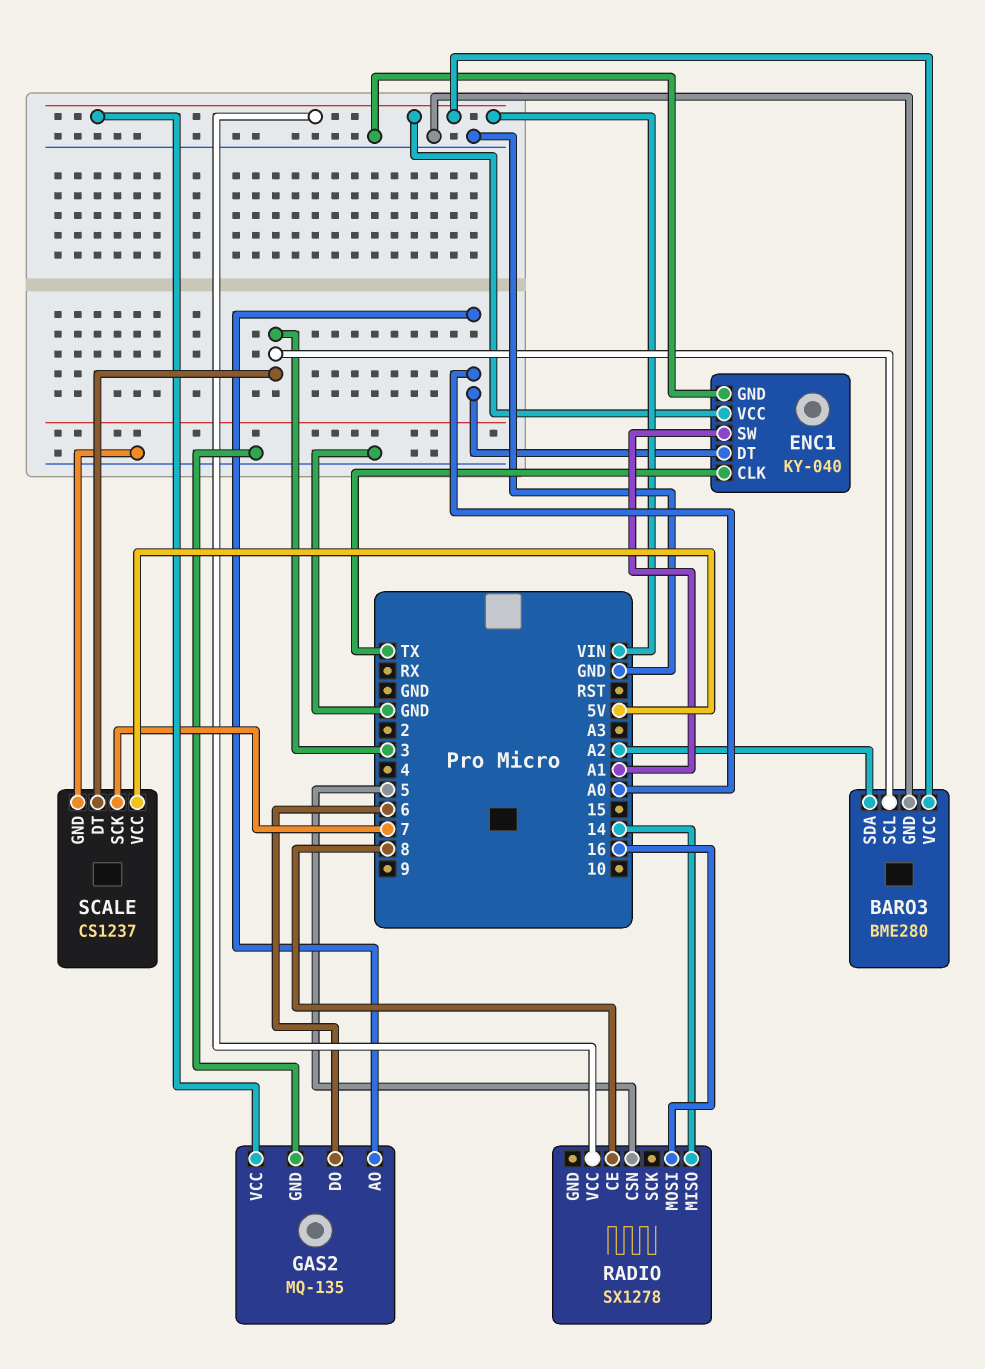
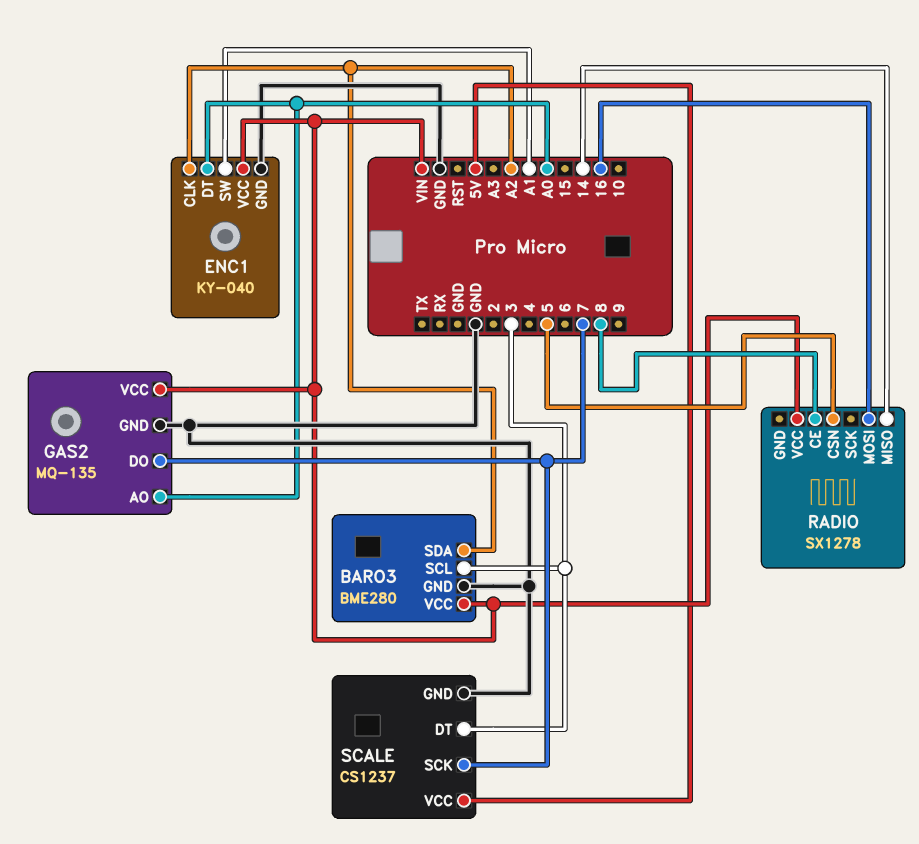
ENC1 pin CLK: TX -> A2
GAS2 pin DO: 6 -> 7

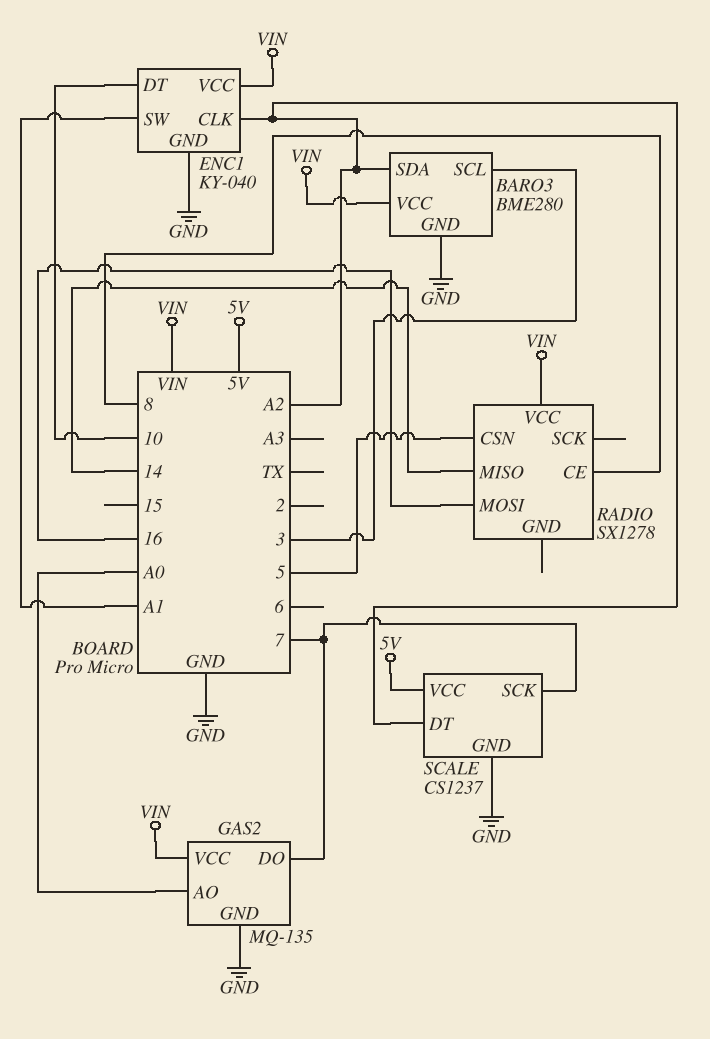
ENC1 pin DT: A0 -> 10
SCALE pin DT: 3 -> A2

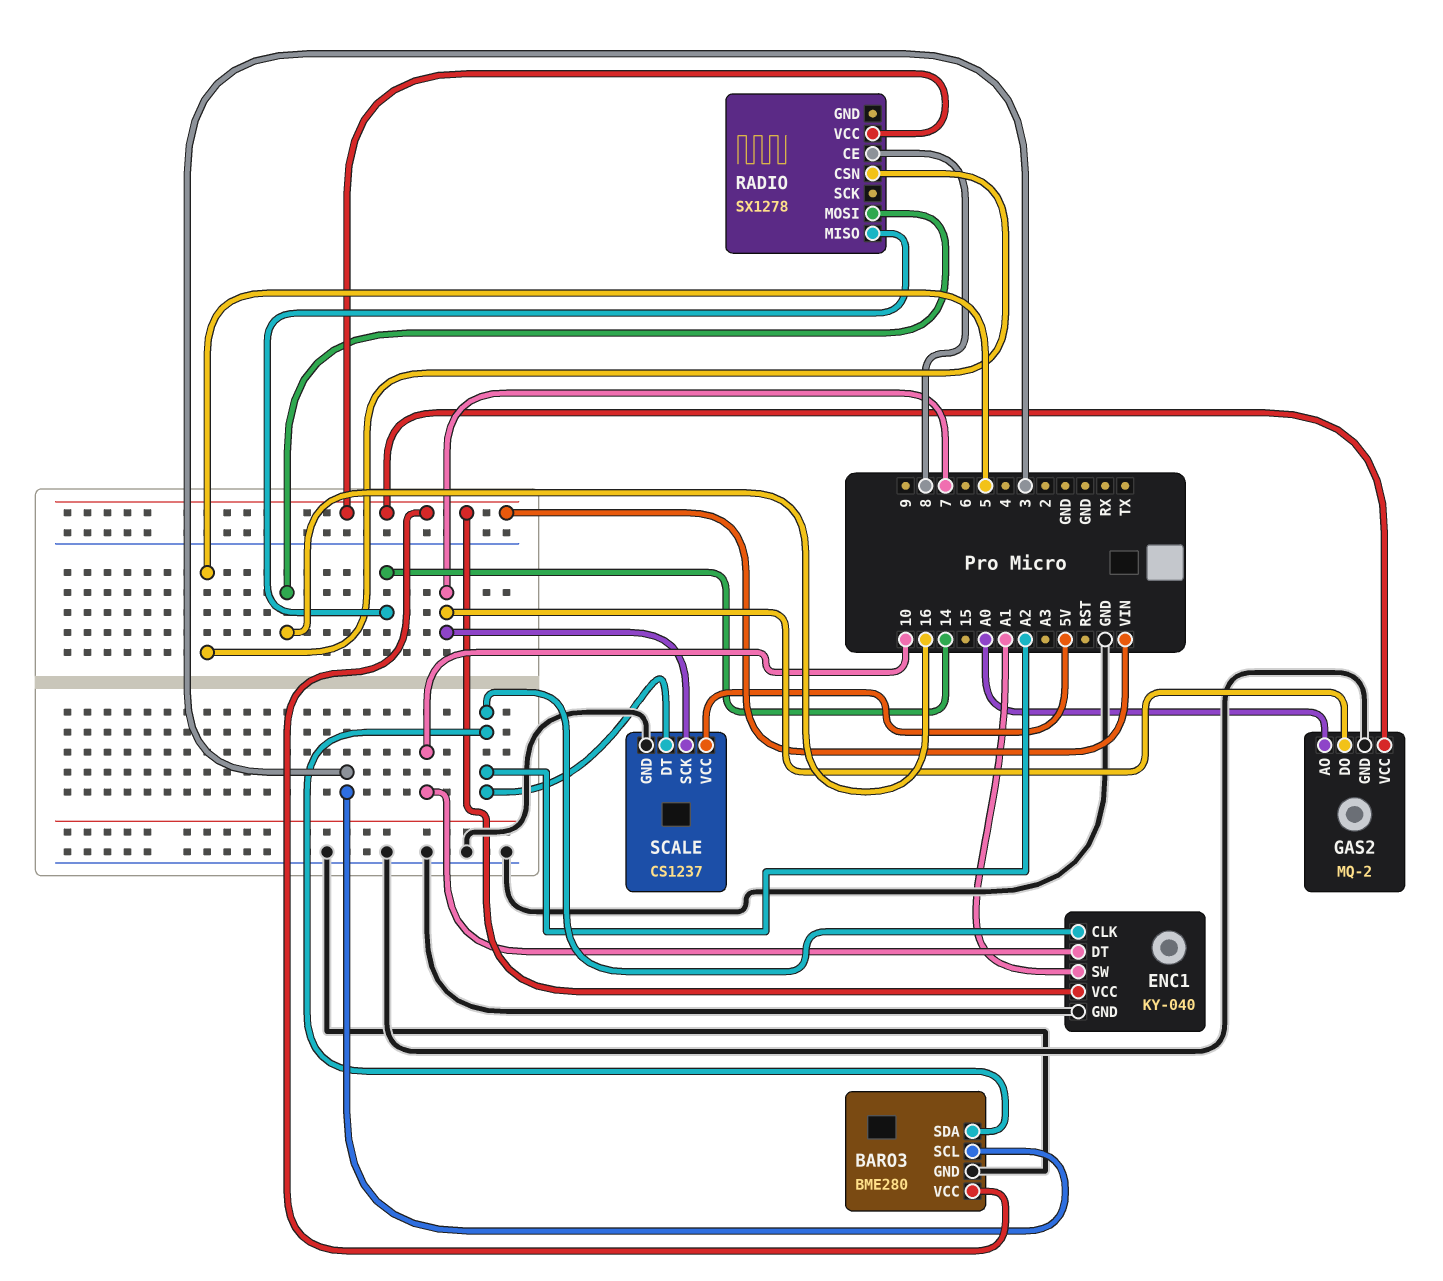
GAS2: MQ-135 -> MQ-2

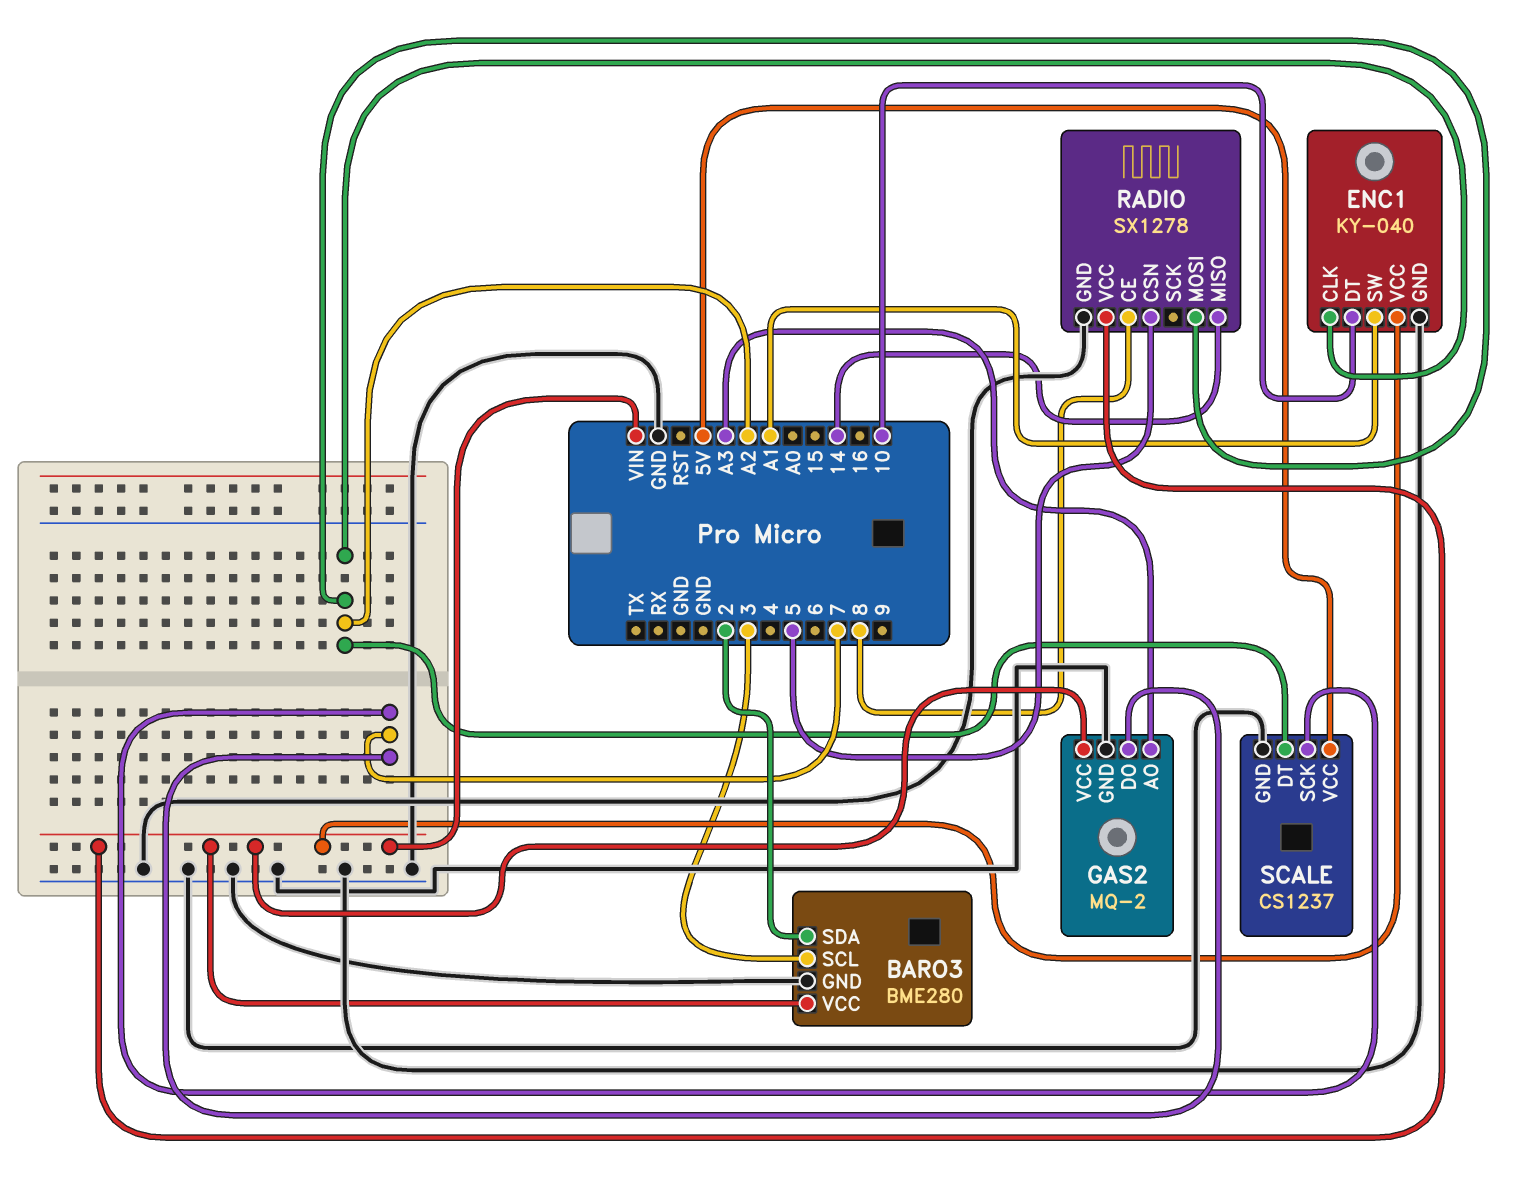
BARO3 pin SDA: A2 -> 2
GAS2 pin AO: A0 -> A3
RADIO pin GND: none -> GND
RADIO pin MOSI: 16 -> A2

